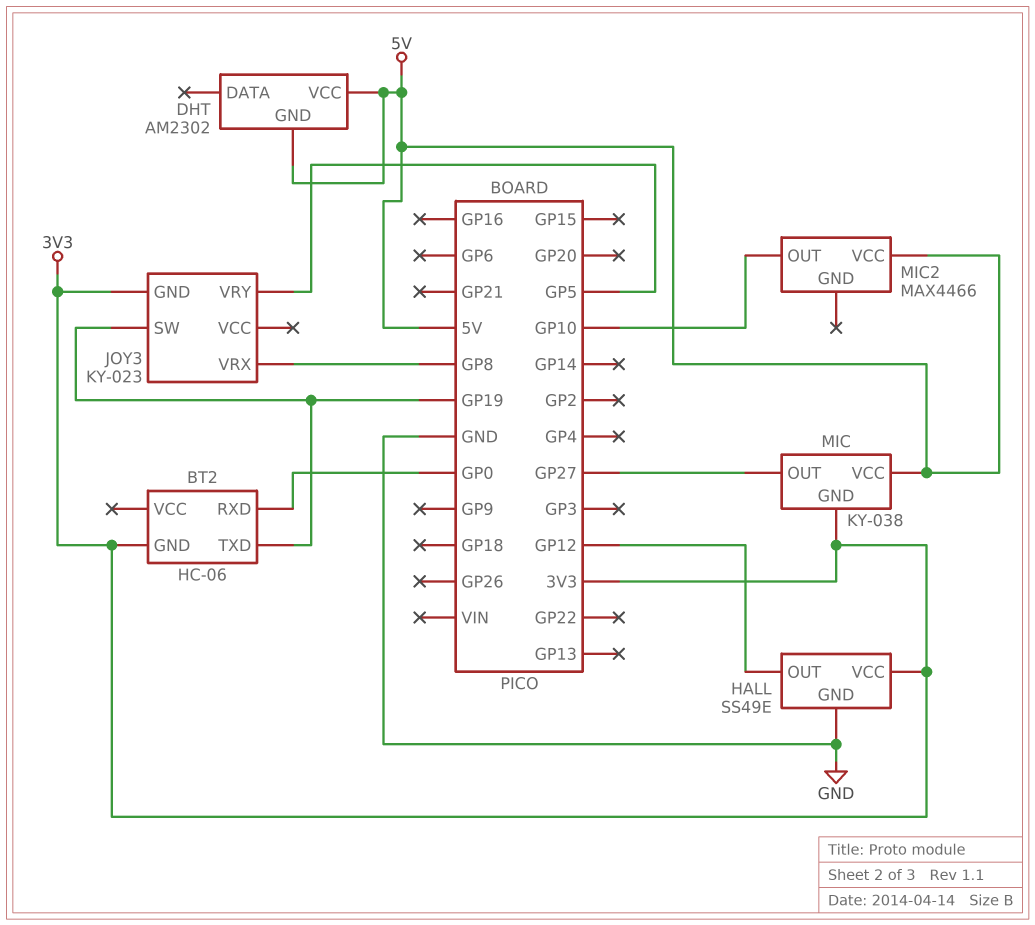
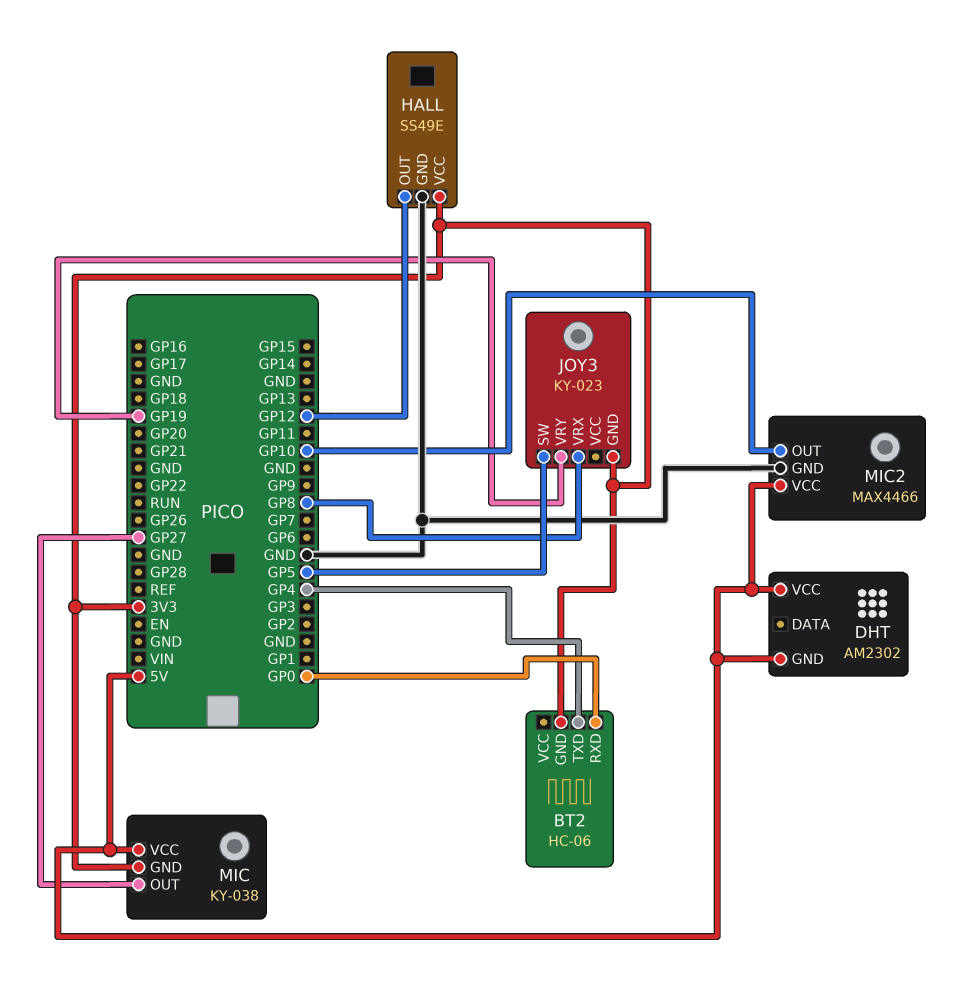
BT2 pin TXD: GP19 -> GP4
JOY3 pin SW: GP19 -> GP5
JOY3 pin VRY: GP5 -> GP19
MIC2 pin GND: none -> GND

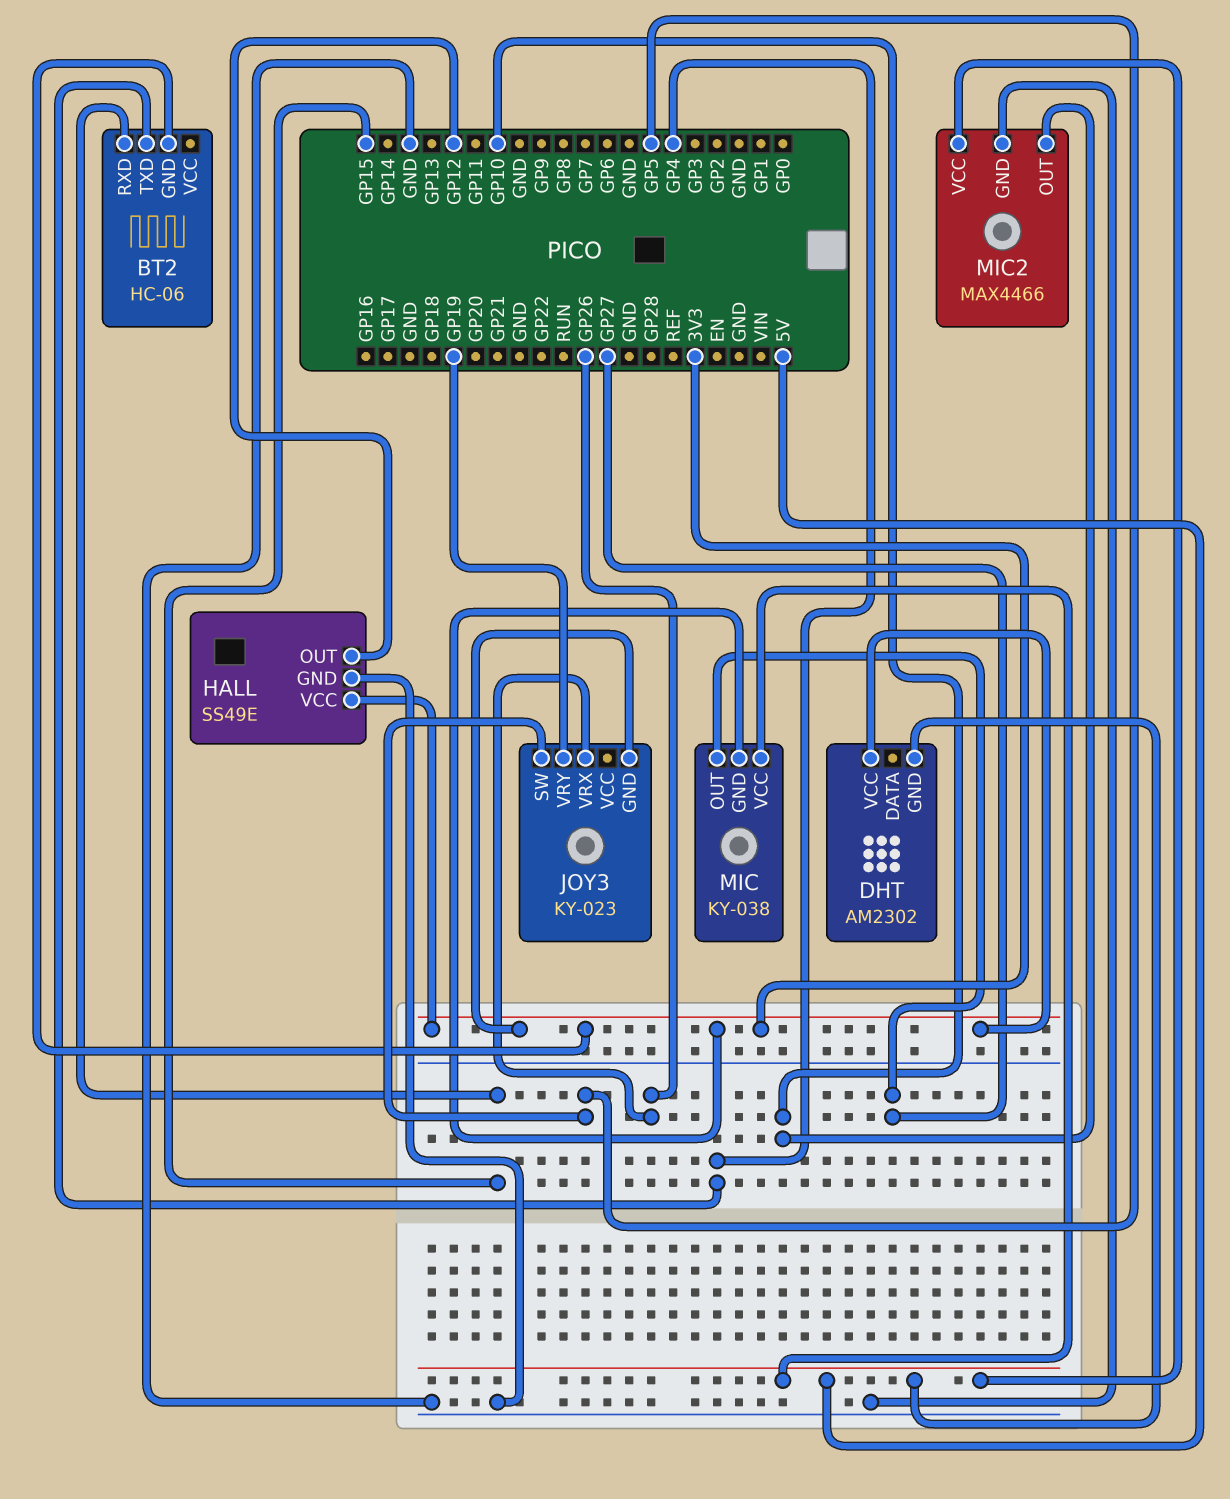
BT2 pin RXD: GP0 -> GP15
DHT pin VCC: 5V -> 3V3
JOY3 pin VRX: GP8 -> GP26

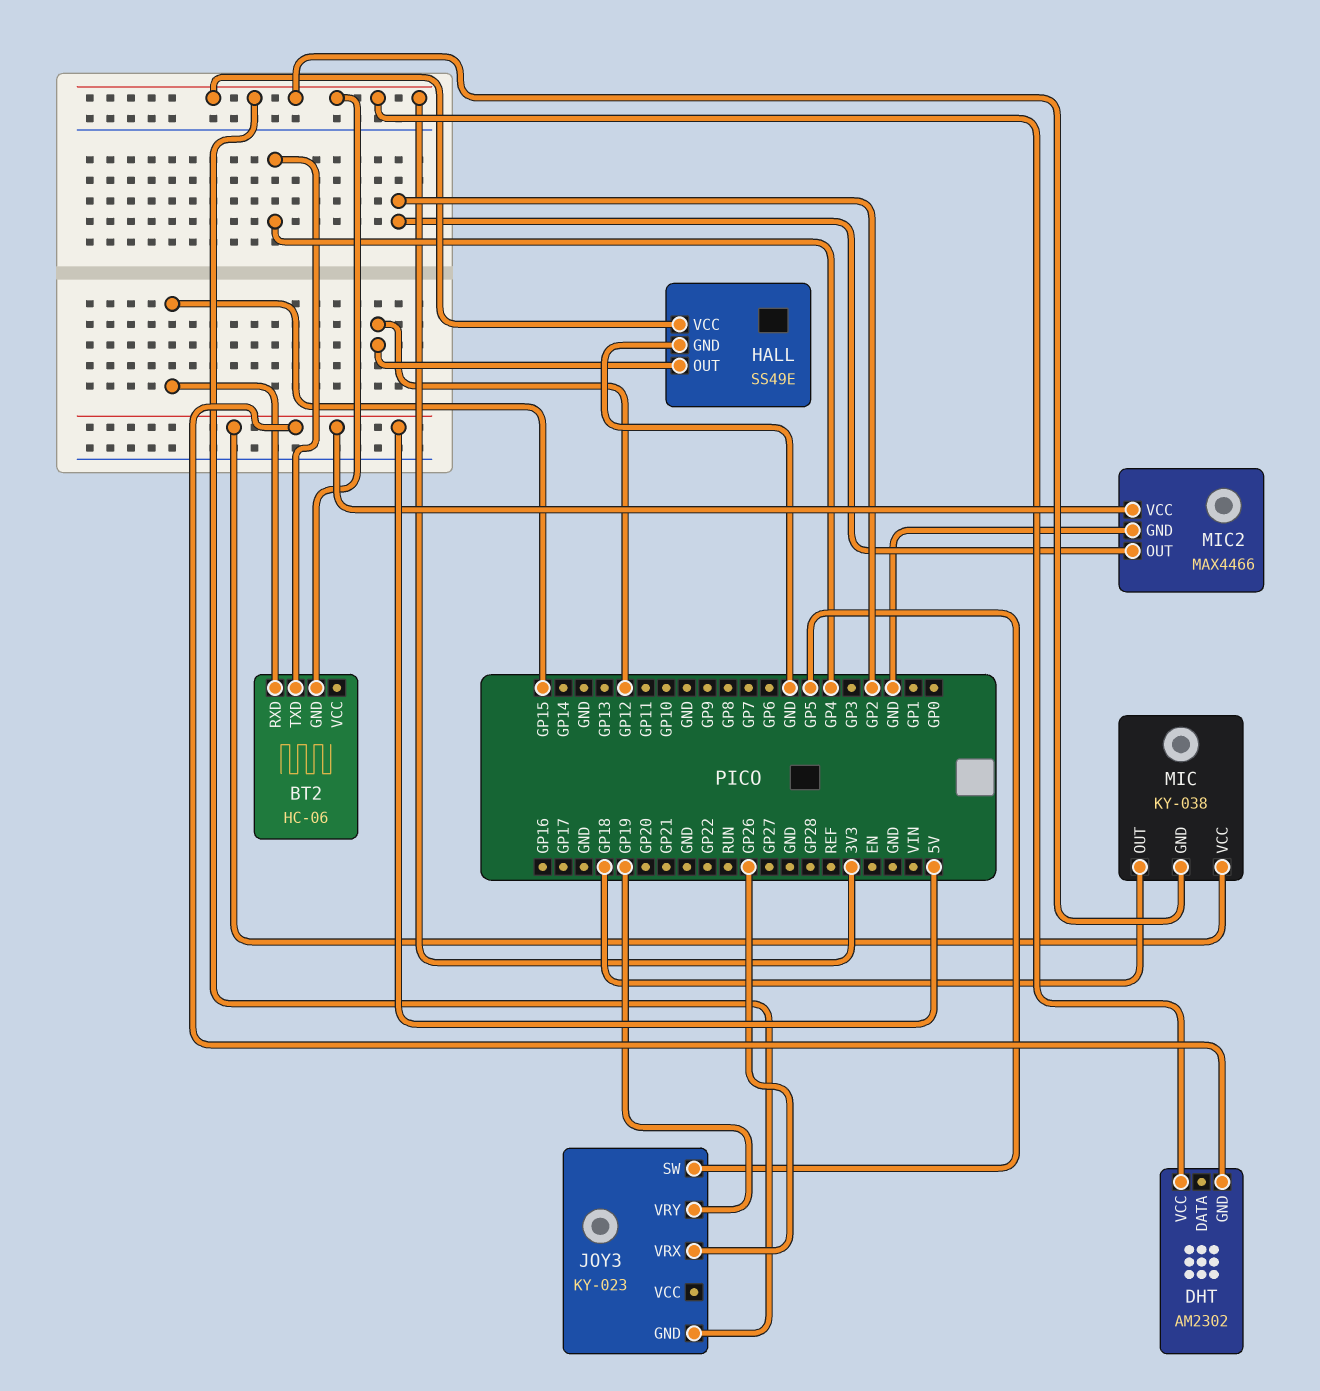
MIC pin OUT: GP27 -> GP18
MIC2 pin OUT: GP10 -> GP2

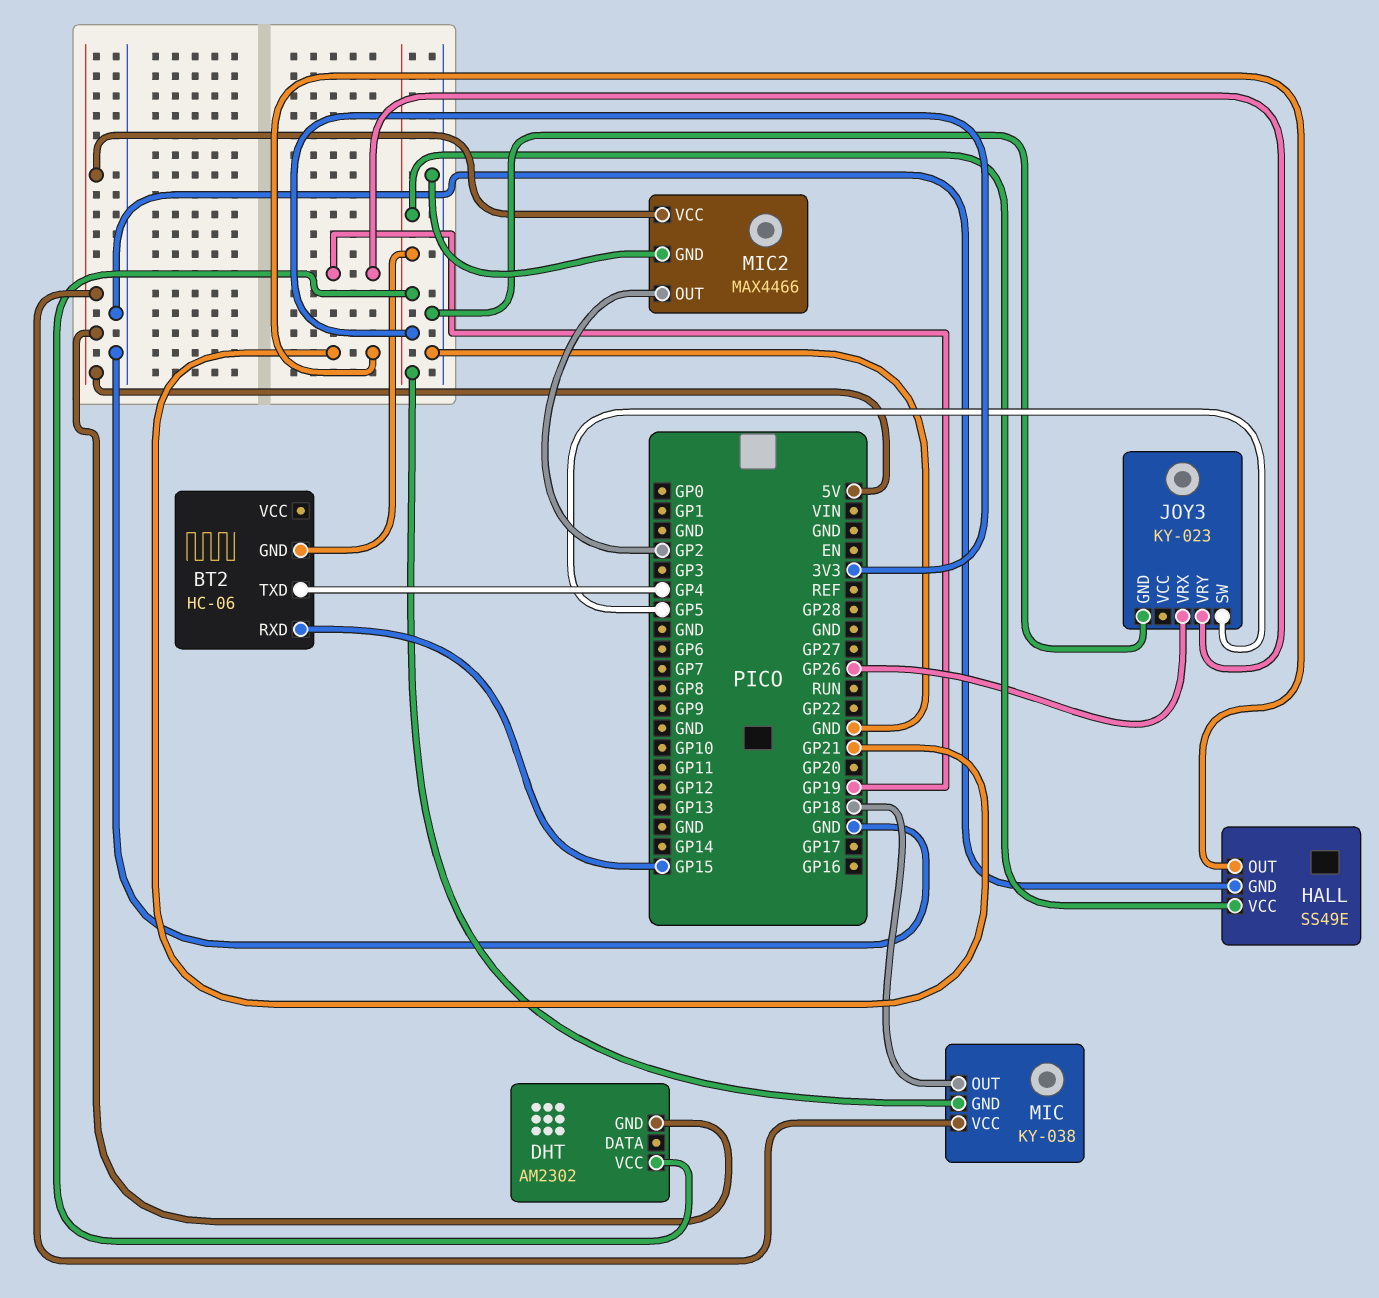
HALL pin OUT: GP12 -> GP21
JOY3 pin GND: 3V3 -> GND

